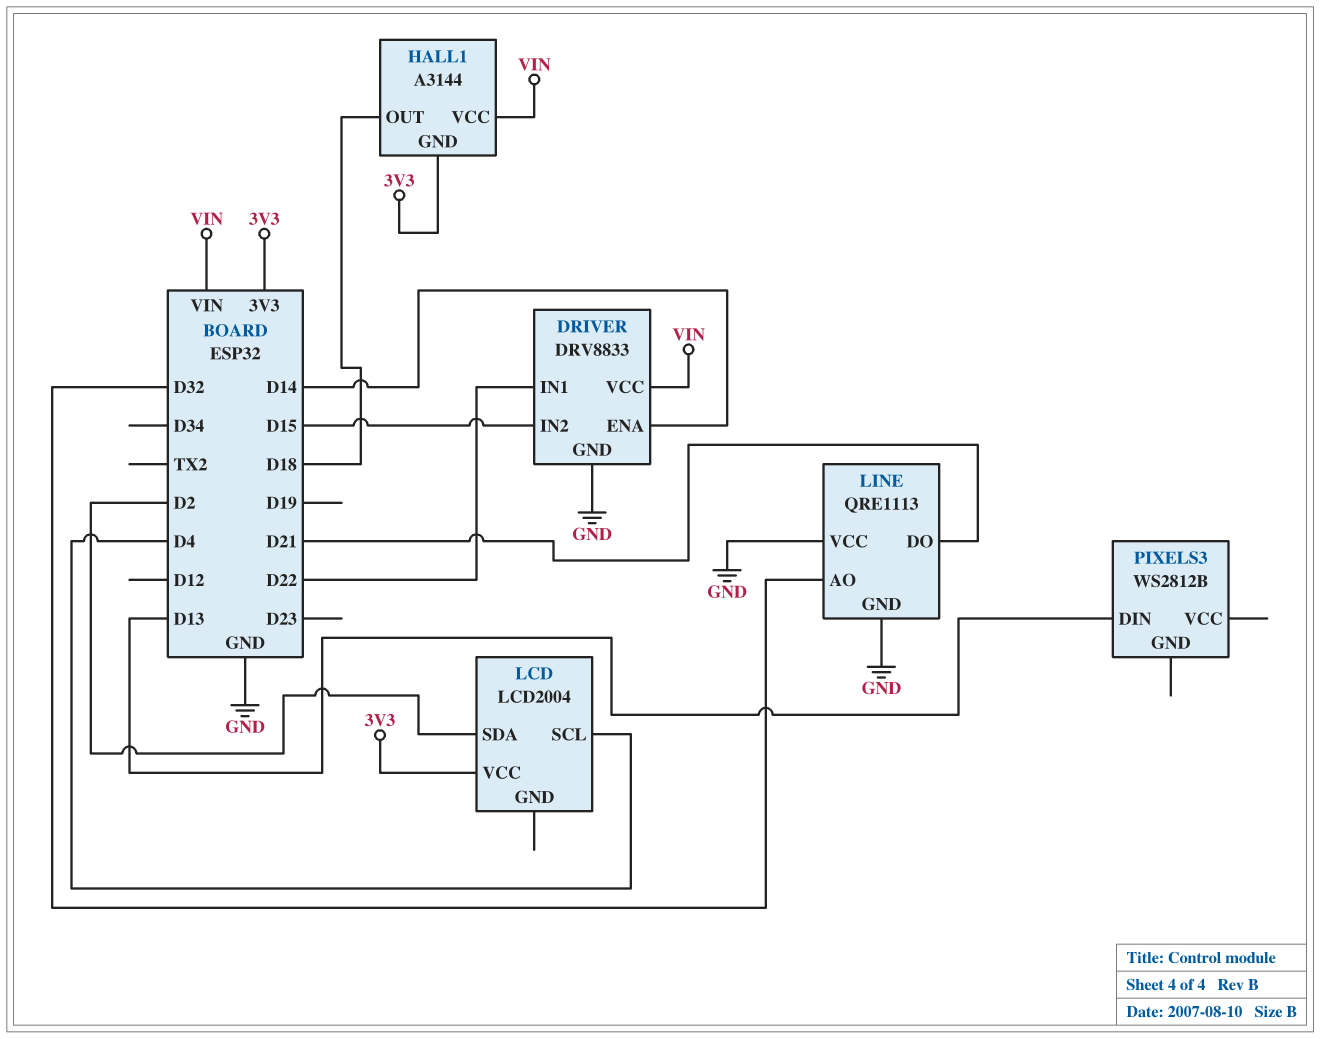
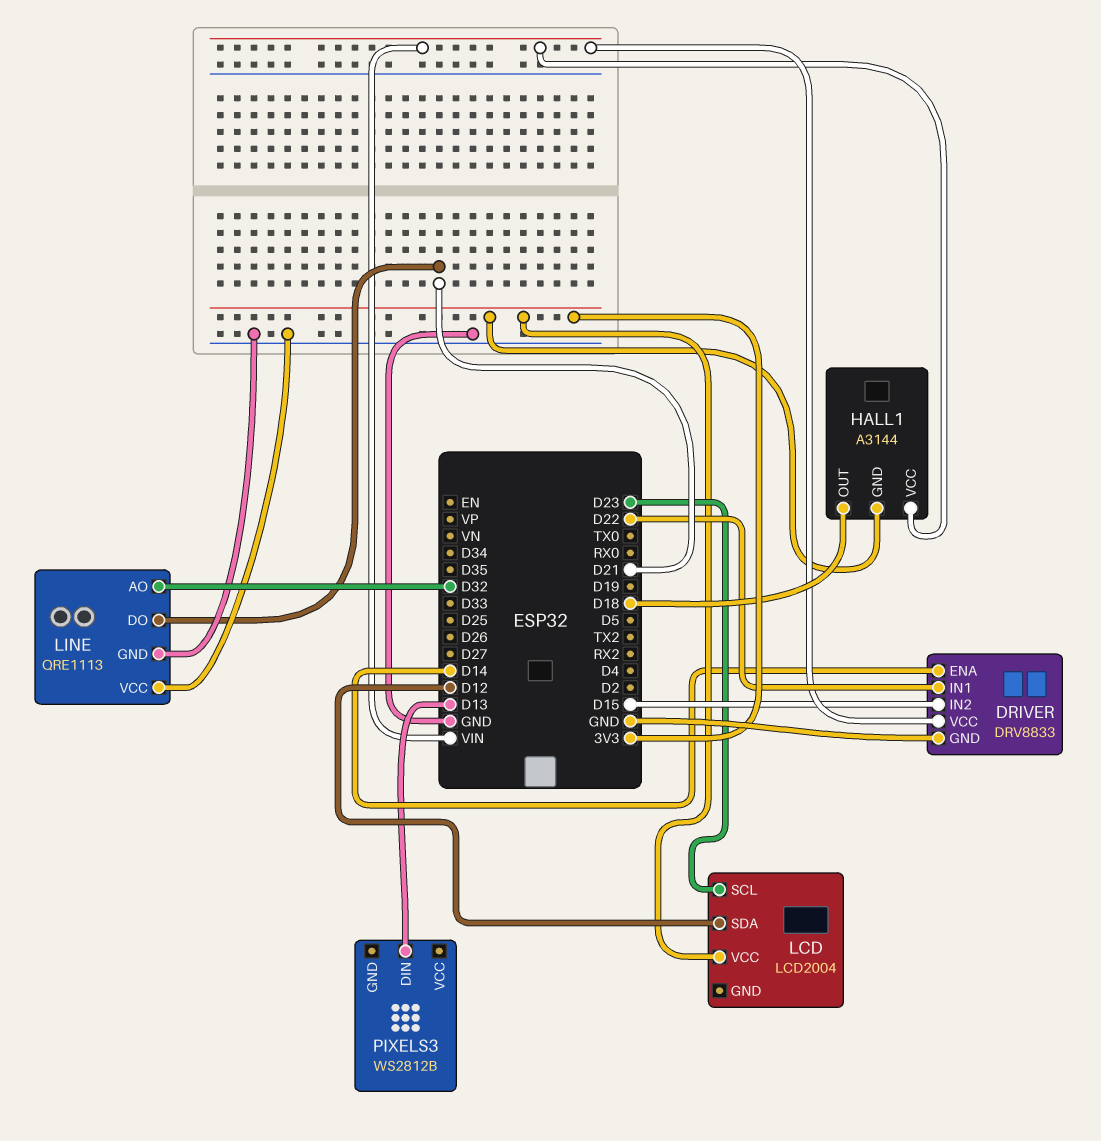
LCD pin SCL: D4 -> D23
LCD pin SDA: D2 -> D12

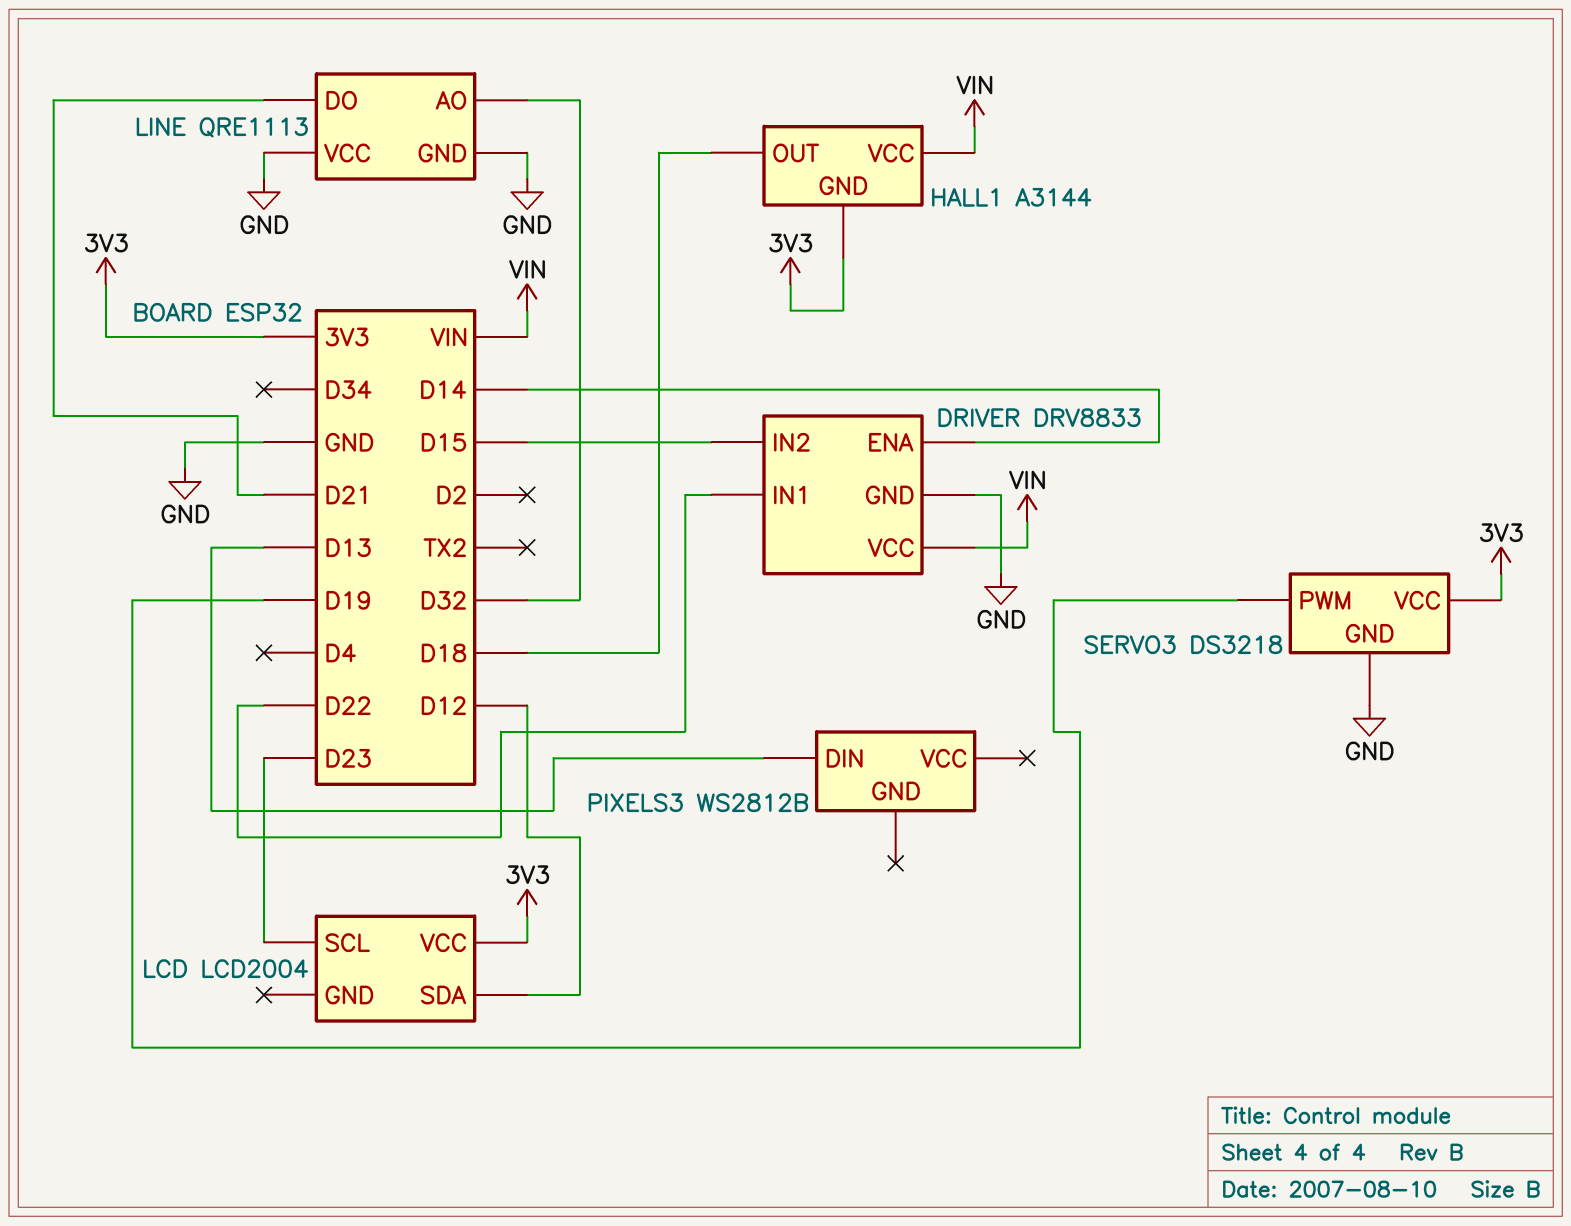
SERVO3: none -> DS3218
SERVO3 pin GND: none -> GND
SERVO3 pin PWM: none -> D19
SERVO3 pin VCC: none -> 3V3

